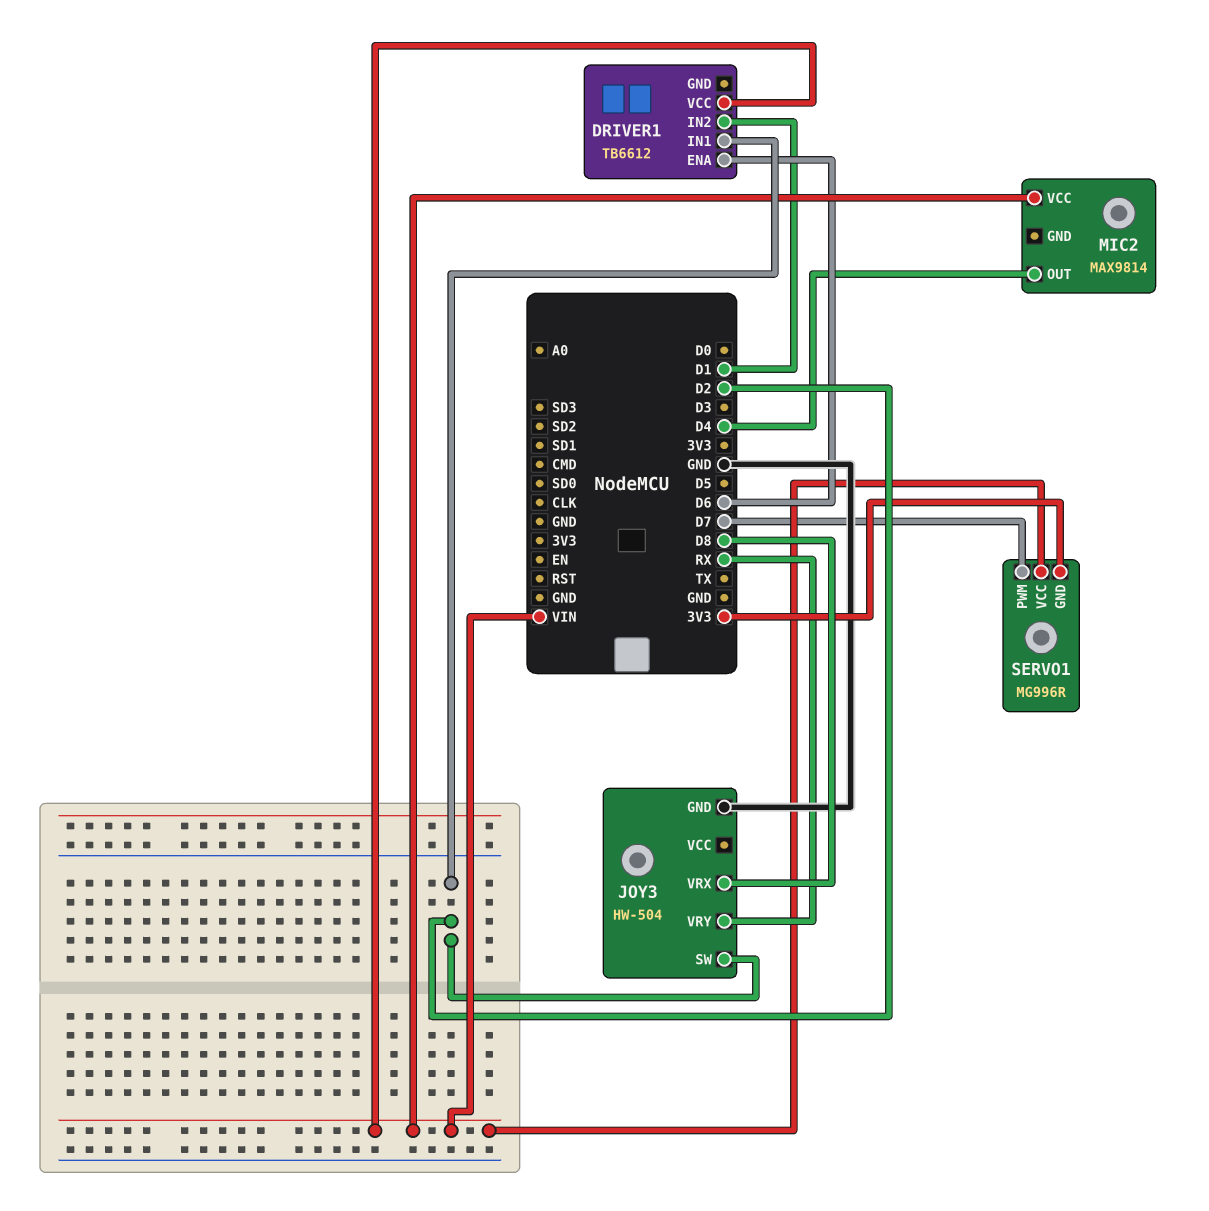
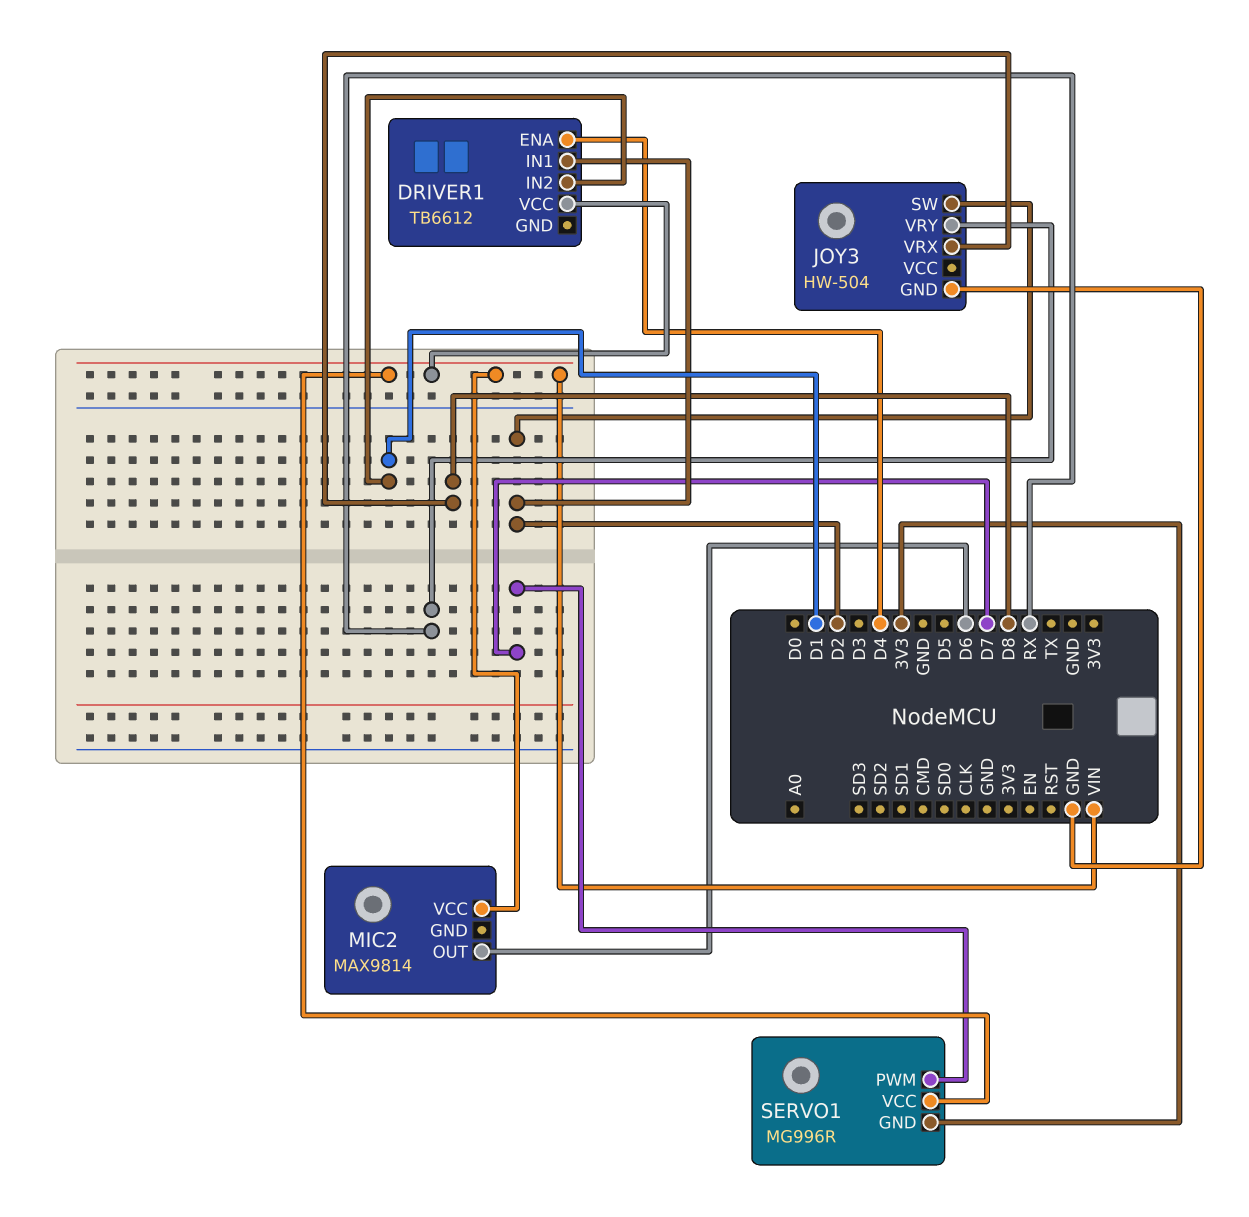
DRIVER1 pin ENA: D6 -> D4
MIC2 pin OUT: D4 -> D6

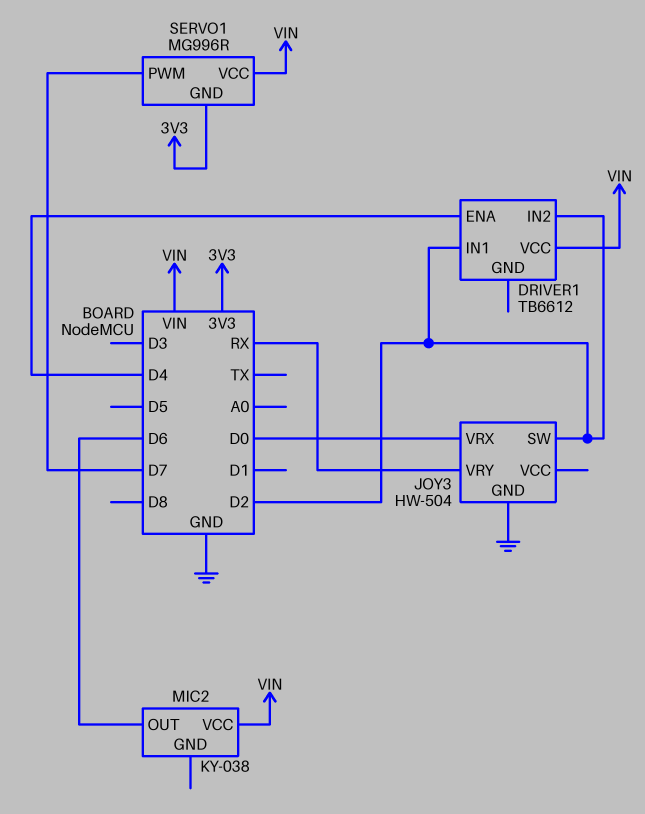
DRIVER1 pin IN2: D1 -> D2
JOY3 pin VRX: D8 -> D0
MIC2: MAX9814 -> KY-038

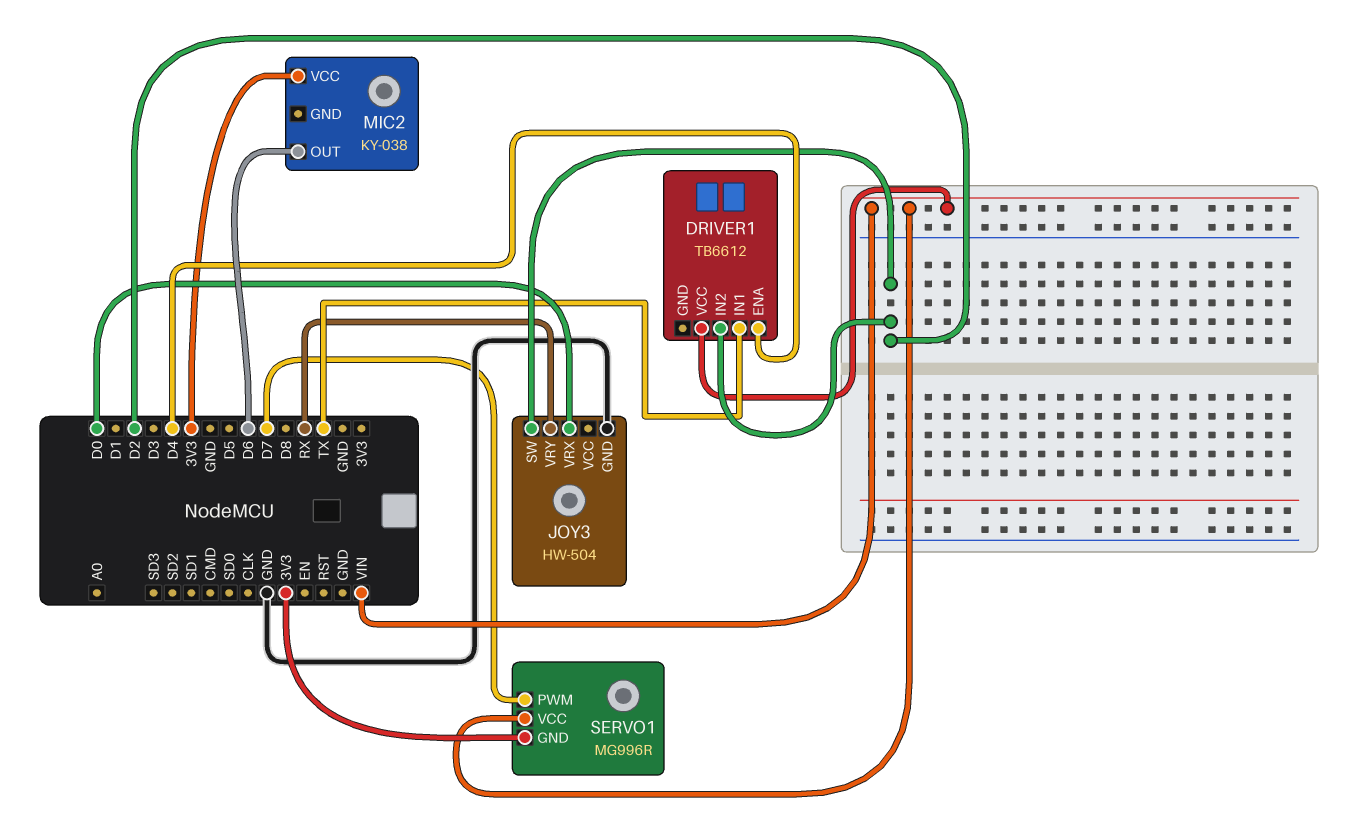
DRIVER1 pin IN1: D2 -> TX
MIC2 pin VCC: VIN -> 3V3

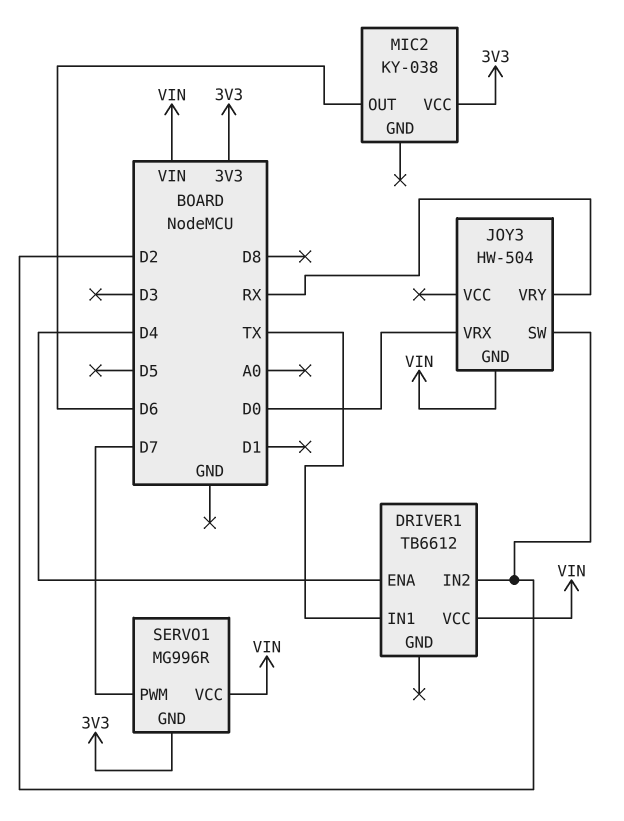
JOY3 pin GND: GND -> VIN

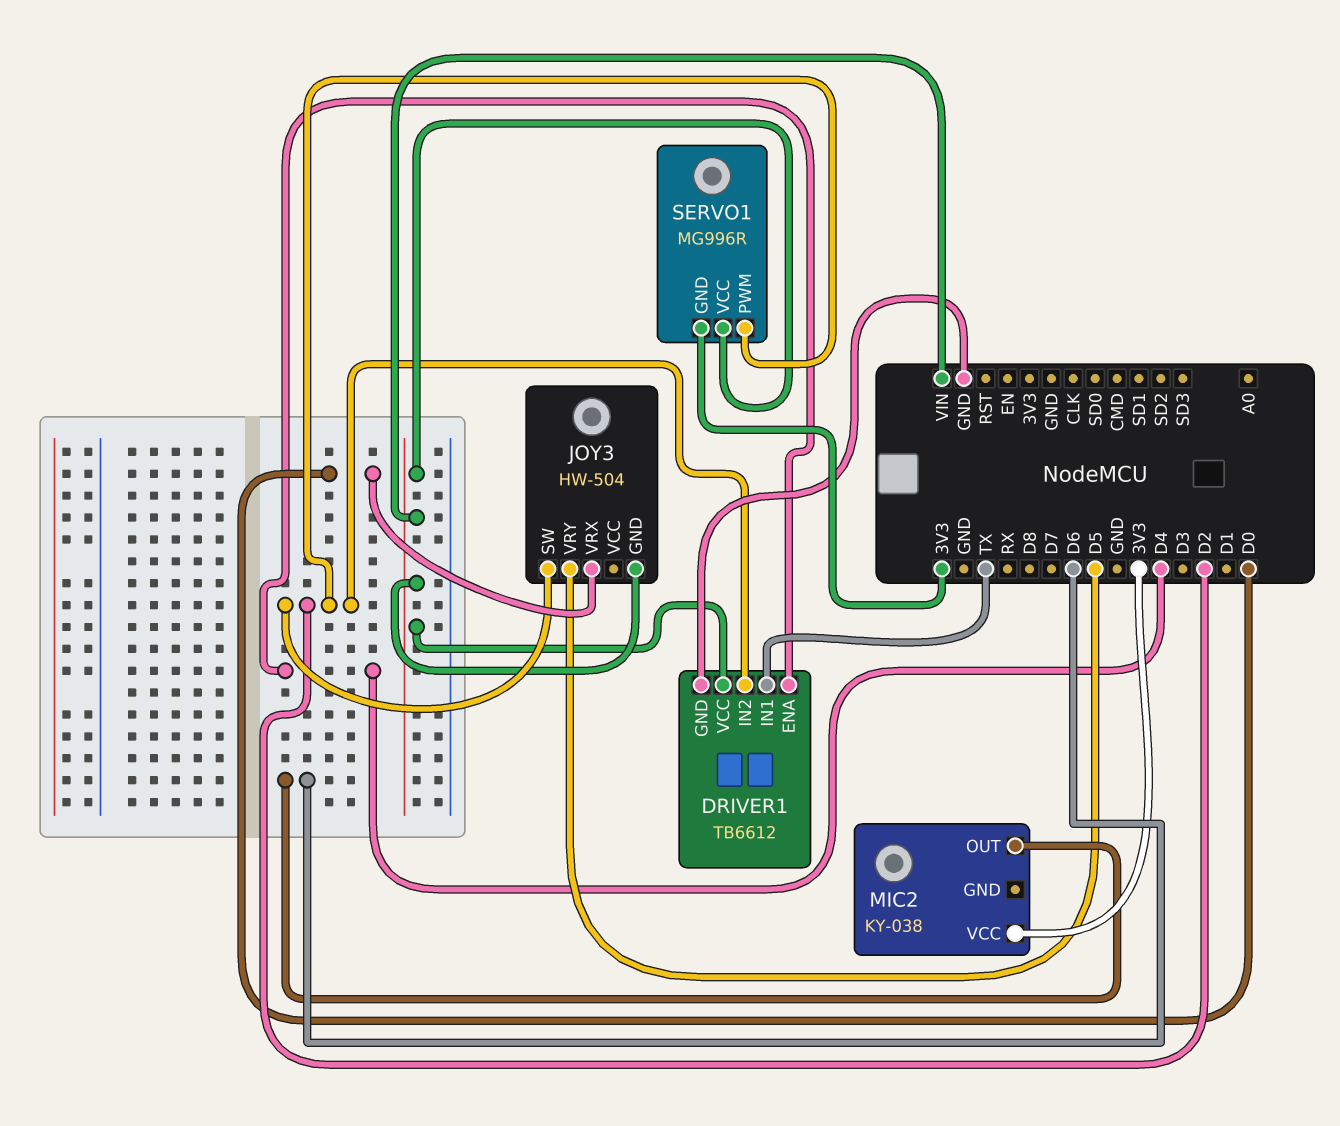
DRIVER1 pin GND: none -> GND
JOY3 pin VRY: RX -> D5
SERVO1 pin PWM: D7 -> D2

